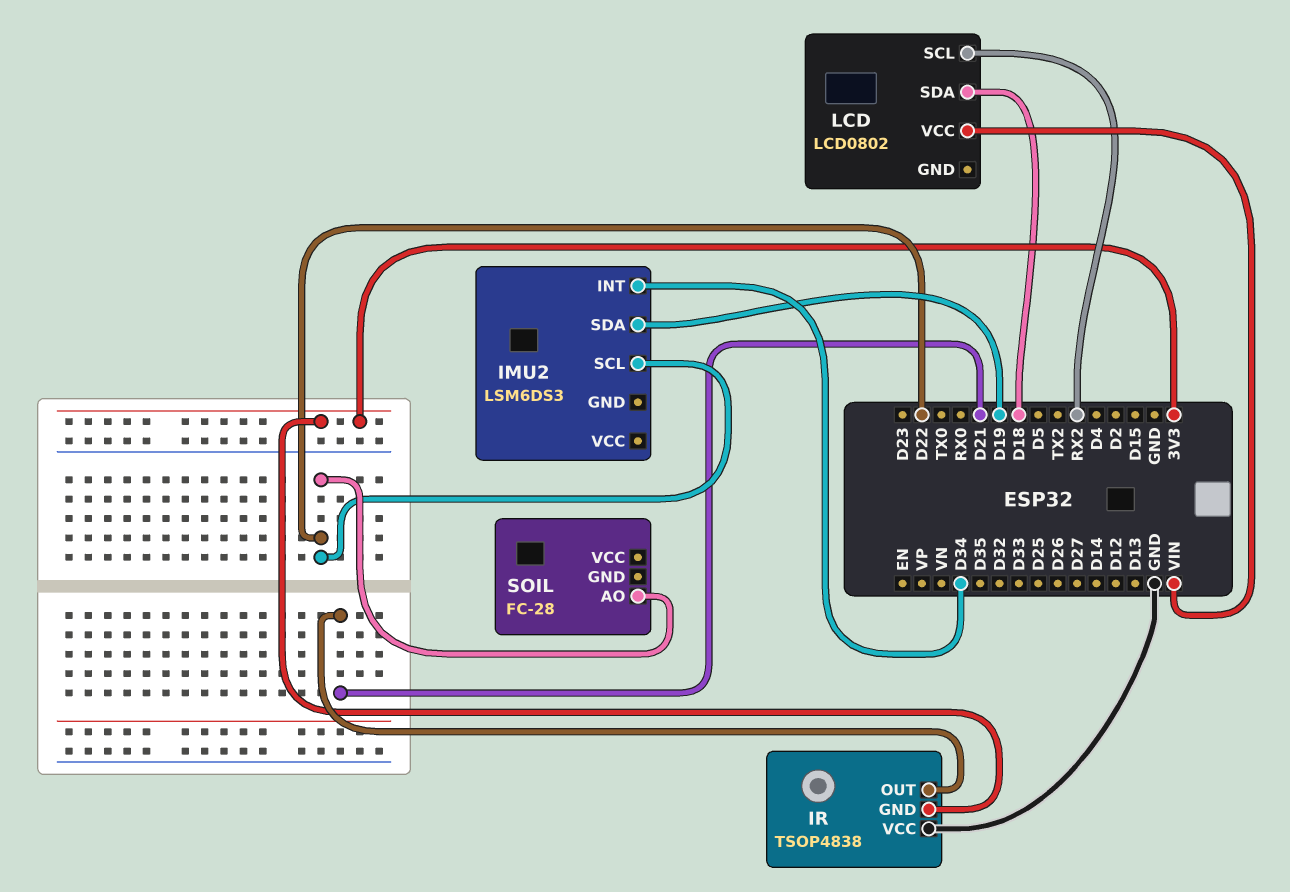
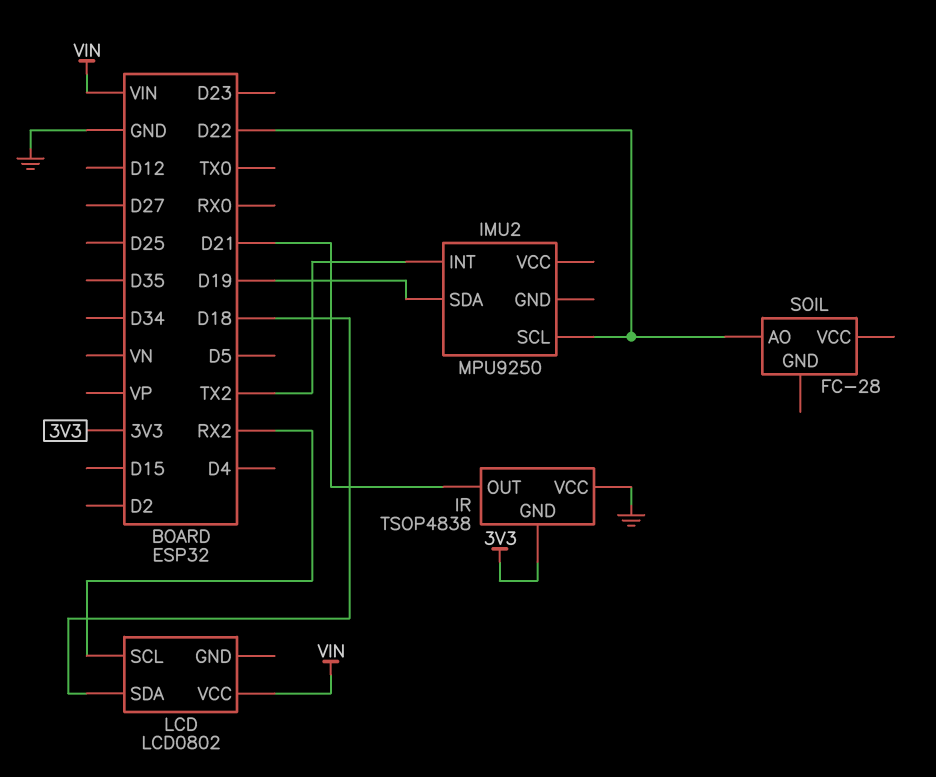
IMU2: LSM6DS3 -> MPU9250
IMU2 pin INT: D34 -> TX2

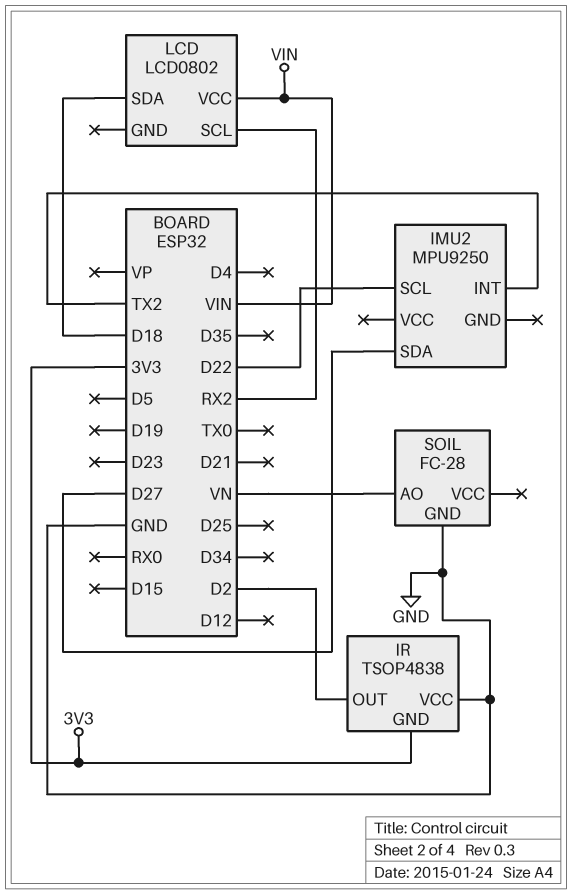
IMU2 pin SDA: D19 -> D27
IR pin OUT: D21 -> D2
SOIL pin AO: D22 -> VN
SOIL pin GND: none -> GND

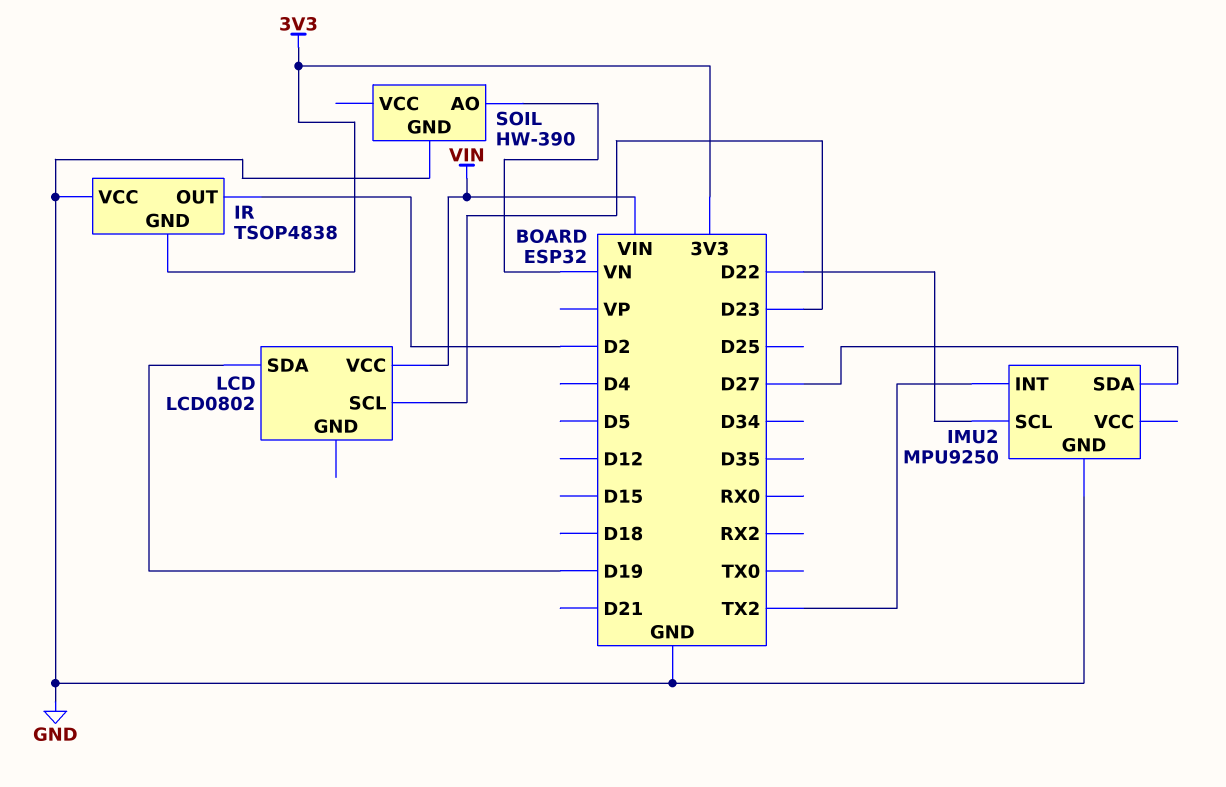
IMU2 pin GND: none -> GND
LCD pin SCL: RX2 -> D23
LCD pin SDA: D18 -> D19
SOIL: FC-28 -> HW-390

